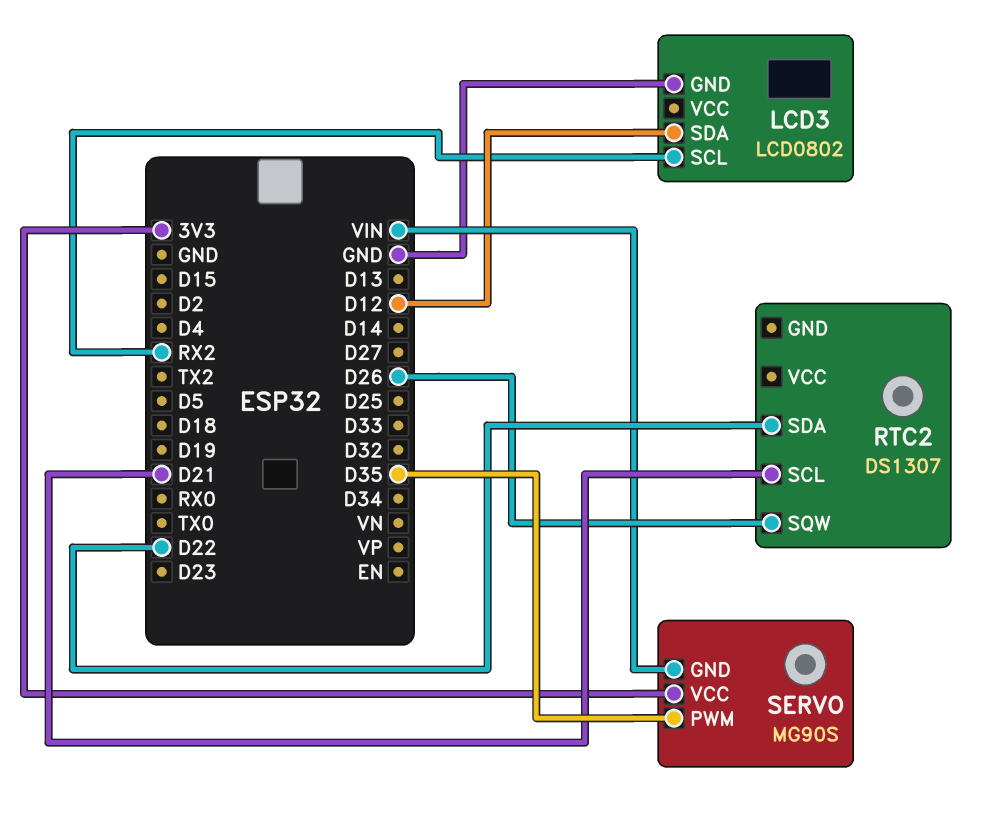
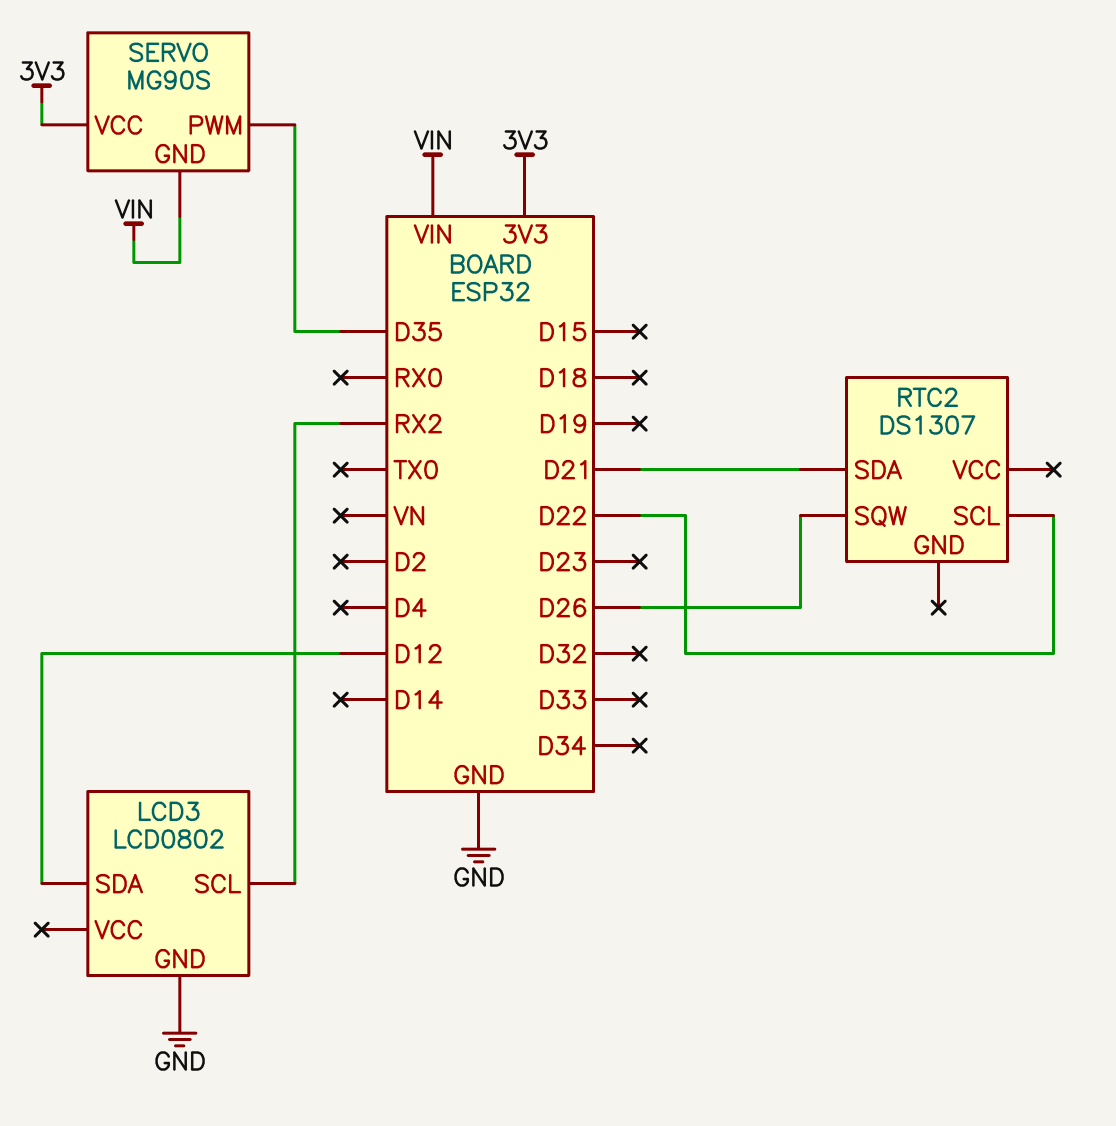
RTC2 pin SCL: D21 -> D22
RTC2 pin SDA: D22 -> D21

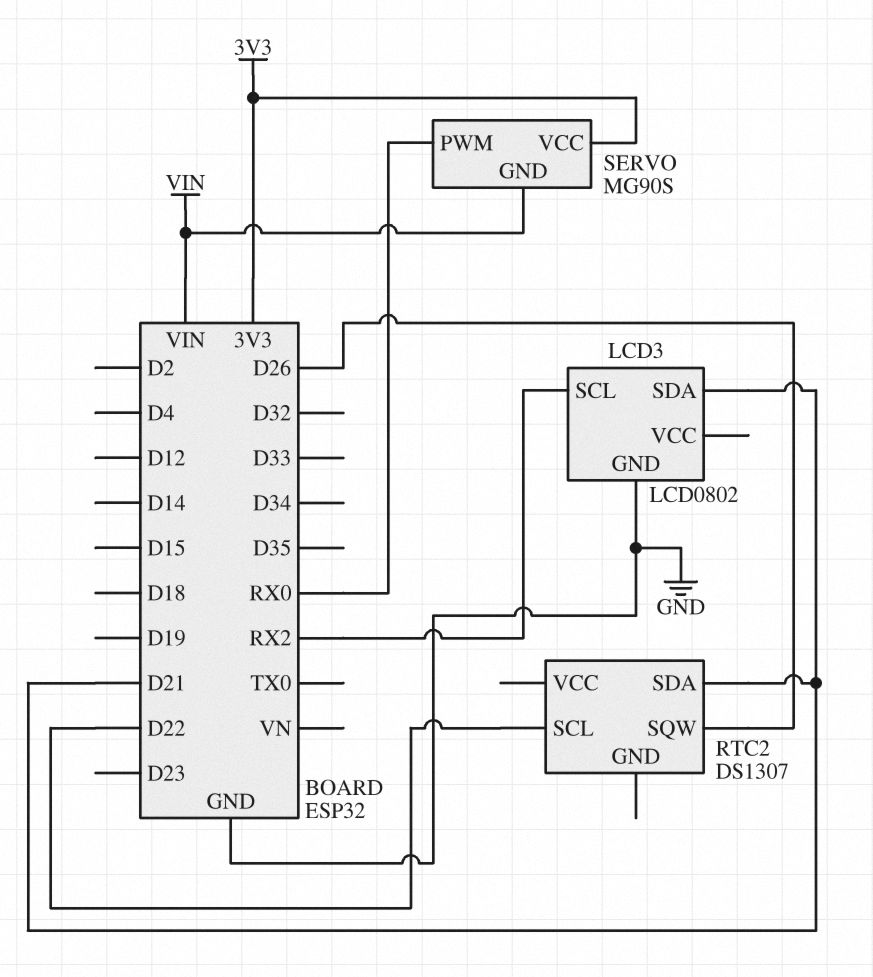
LCD3 pin SDA: D12 -> D21
SERVO pin PWM: D35 -> RX0

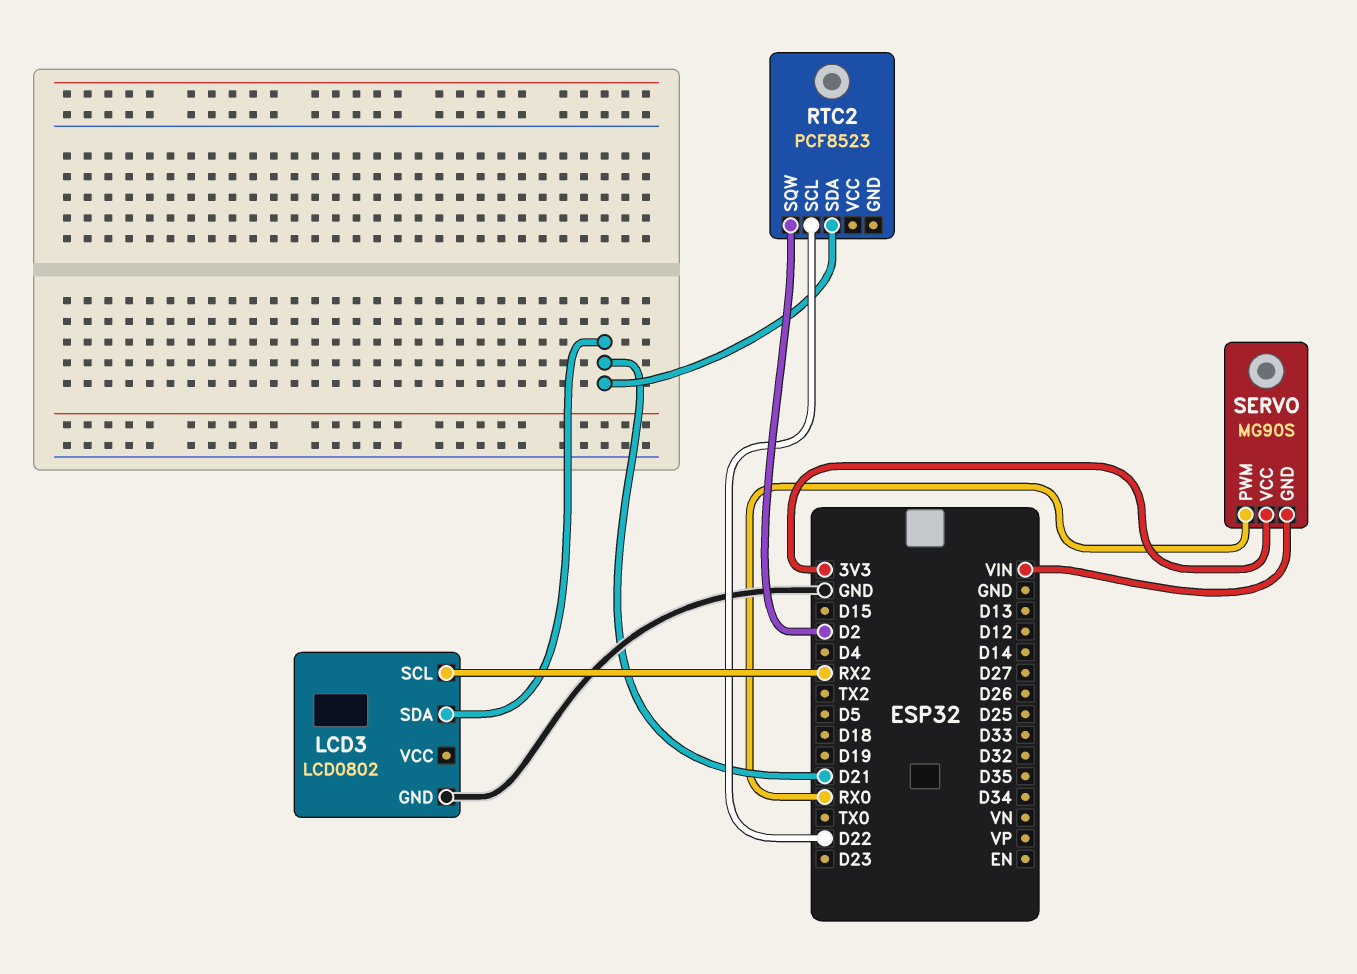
RTC2: DS1307 -> PCF8523
RTC2 pin SQW: D26 -> D2

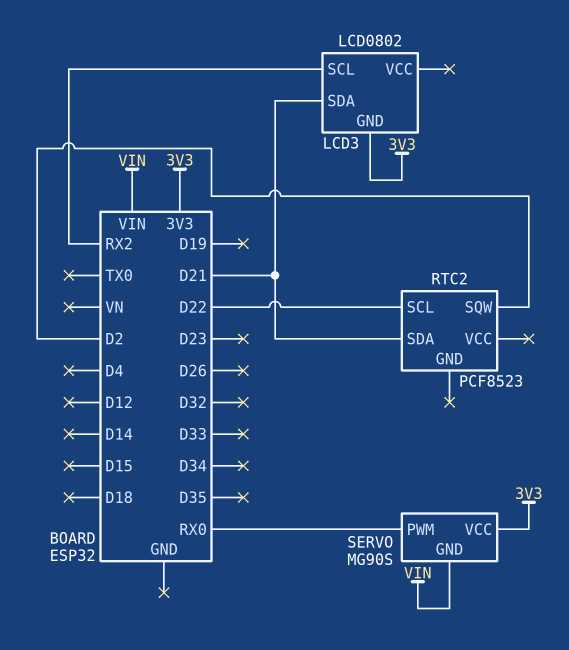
LCD3 pin GND: GND -> 3V3

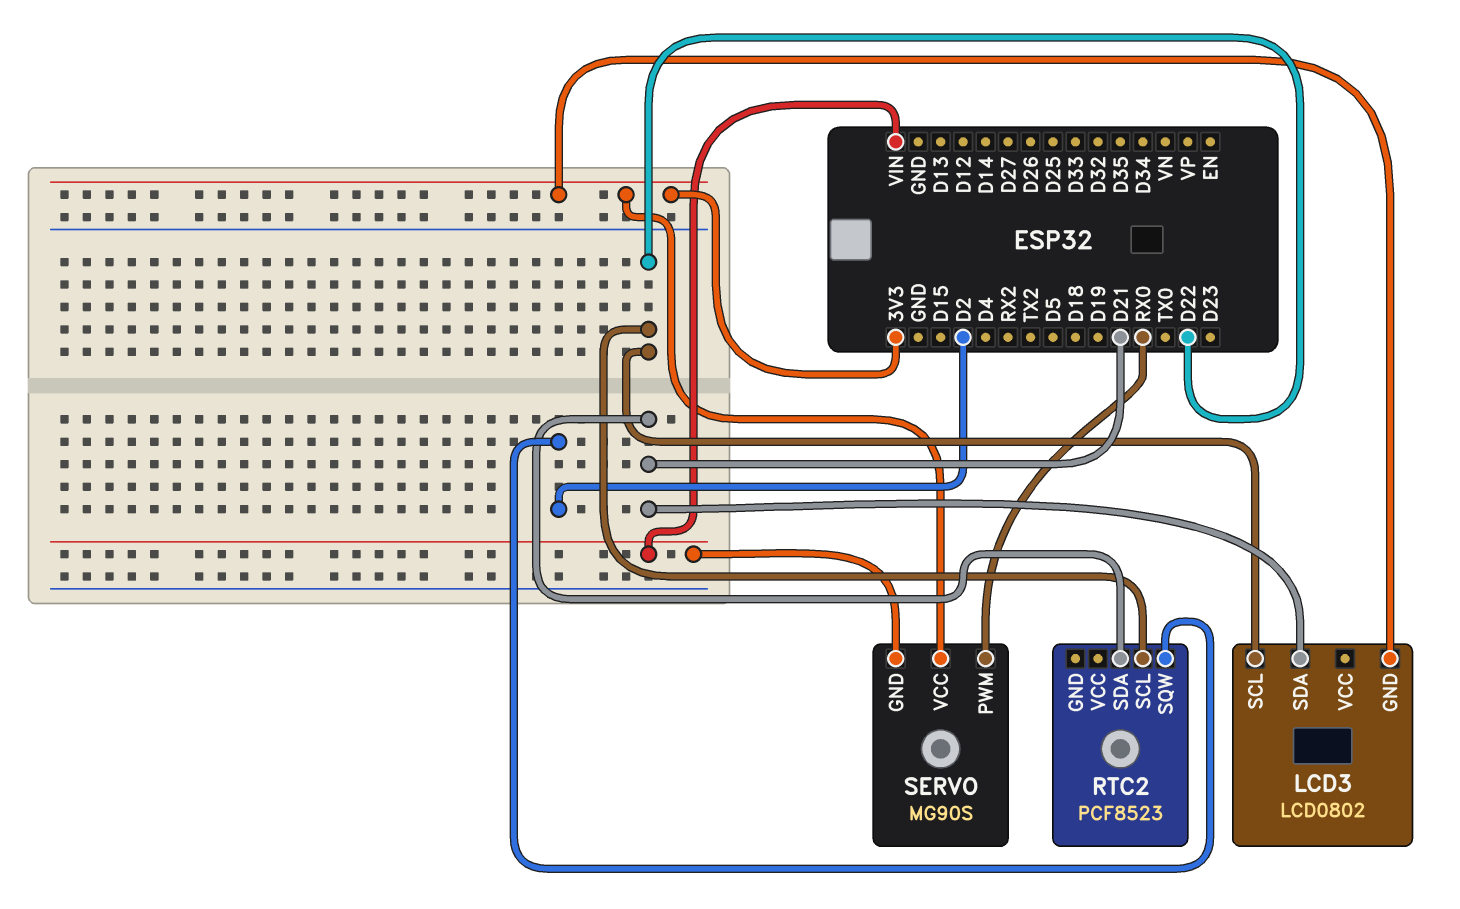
LCD3 pin SCL: RX2 -> D22

